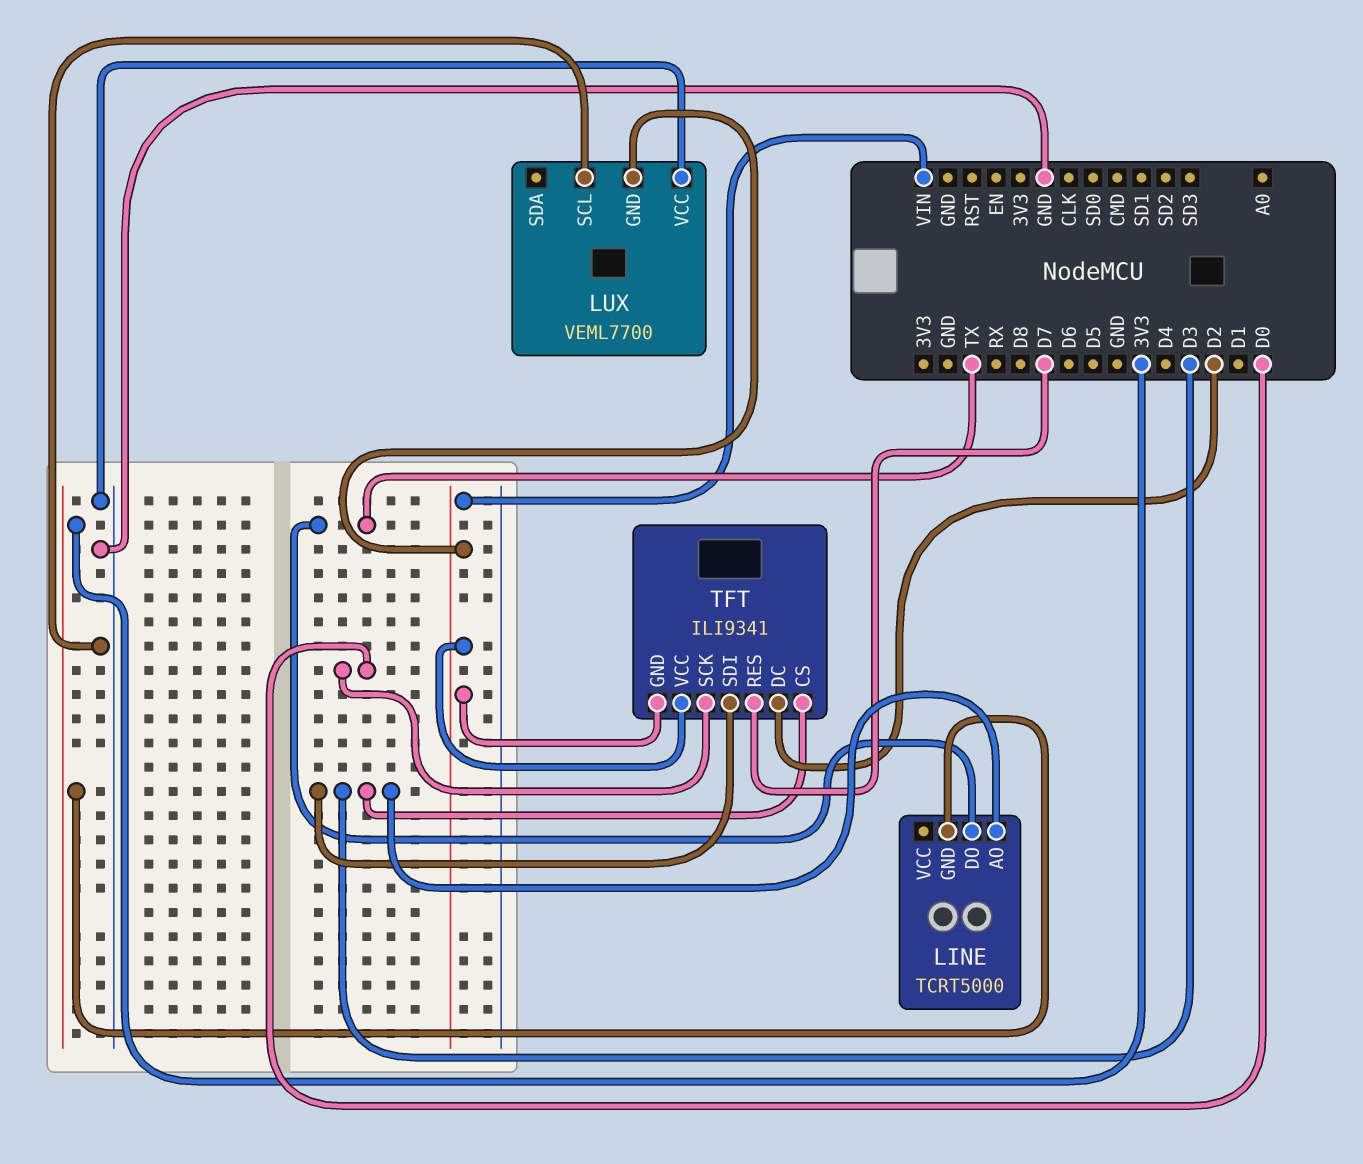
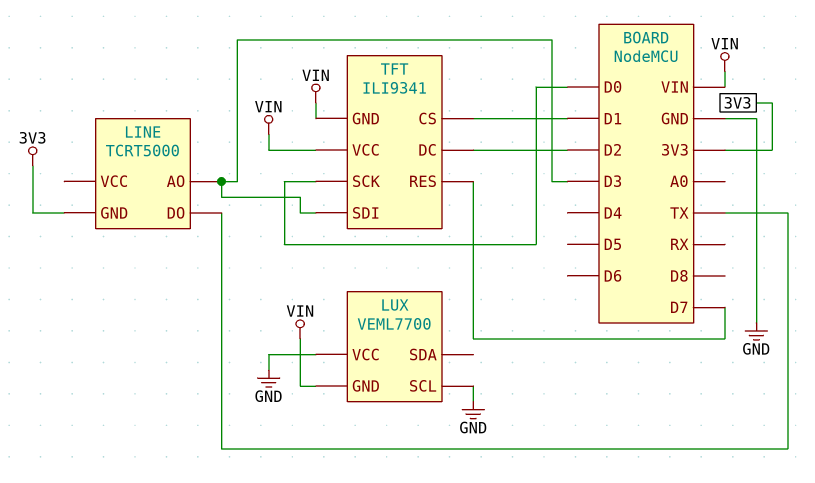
TFT pin CS: D3 -> D1

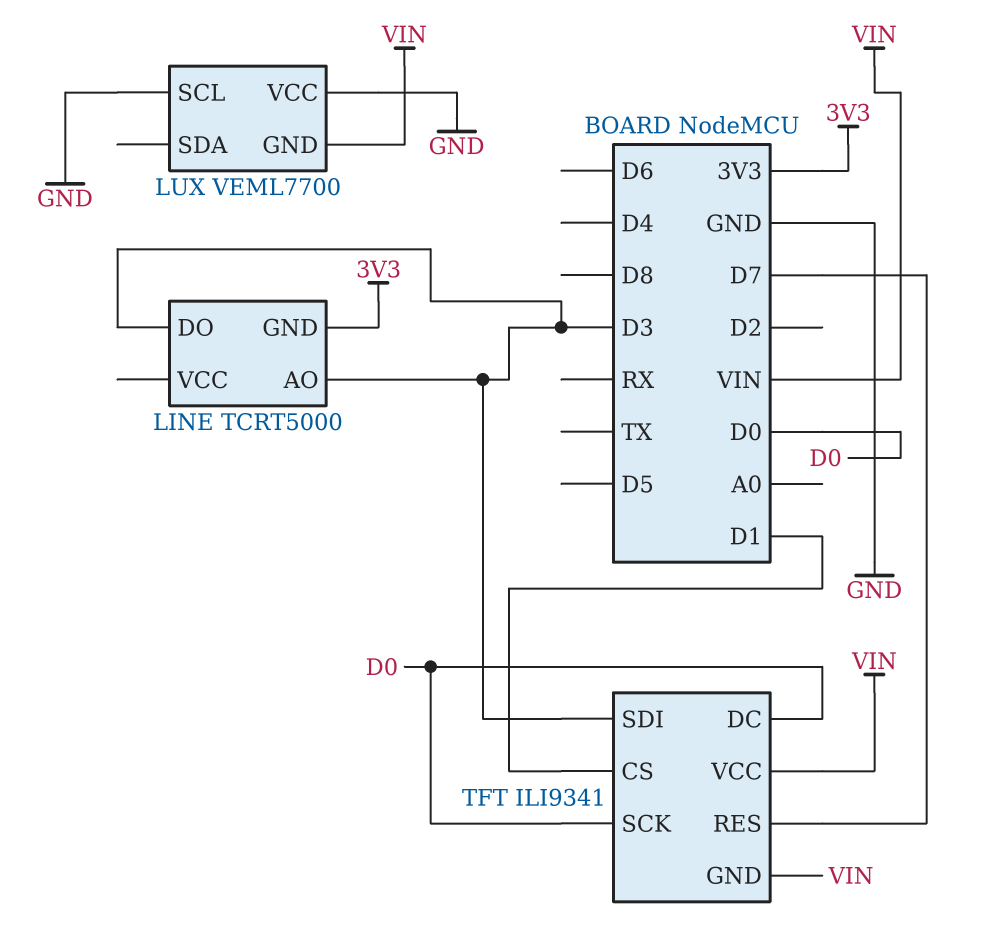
LINE pin DO: TX -> D3
TFT pin DC: D2 -> D0

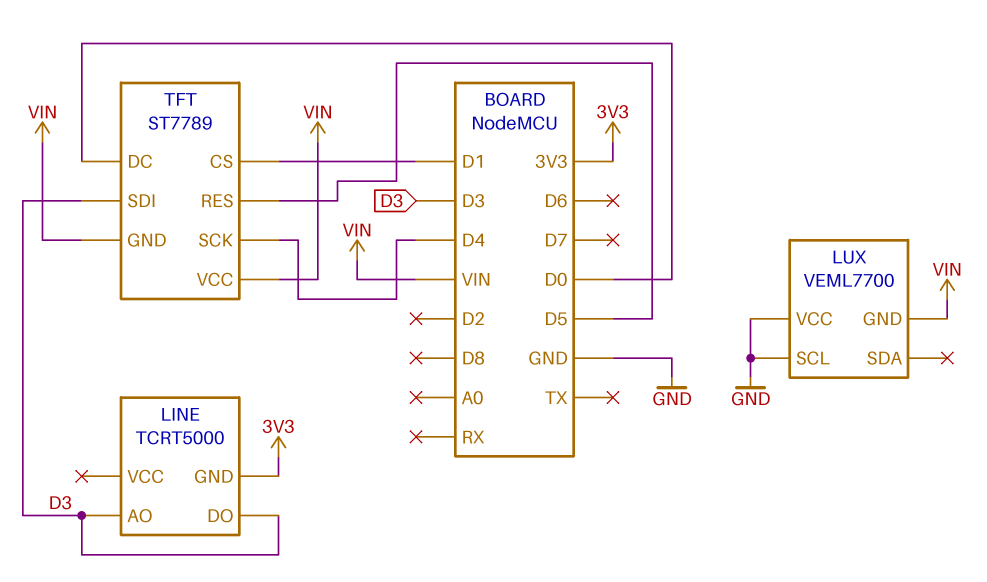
TFT: ILI9341 -> ST7789
TFT pin RES: D7 -> D5
TFT pin SCK: D0 -> D4

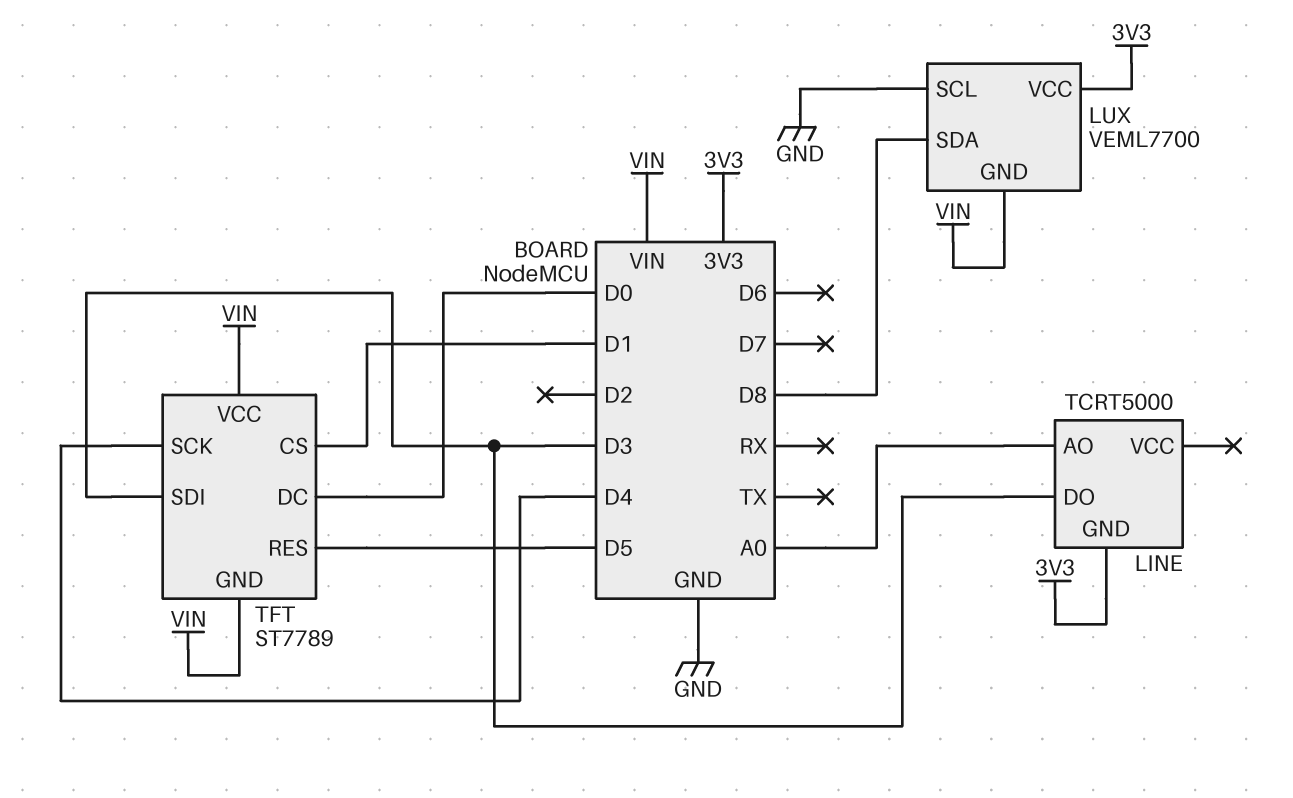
LINE pin AO: D3 -> A0
LUX pin SDA: none -> D8
LUX pin VCC: GND -> 3V3

